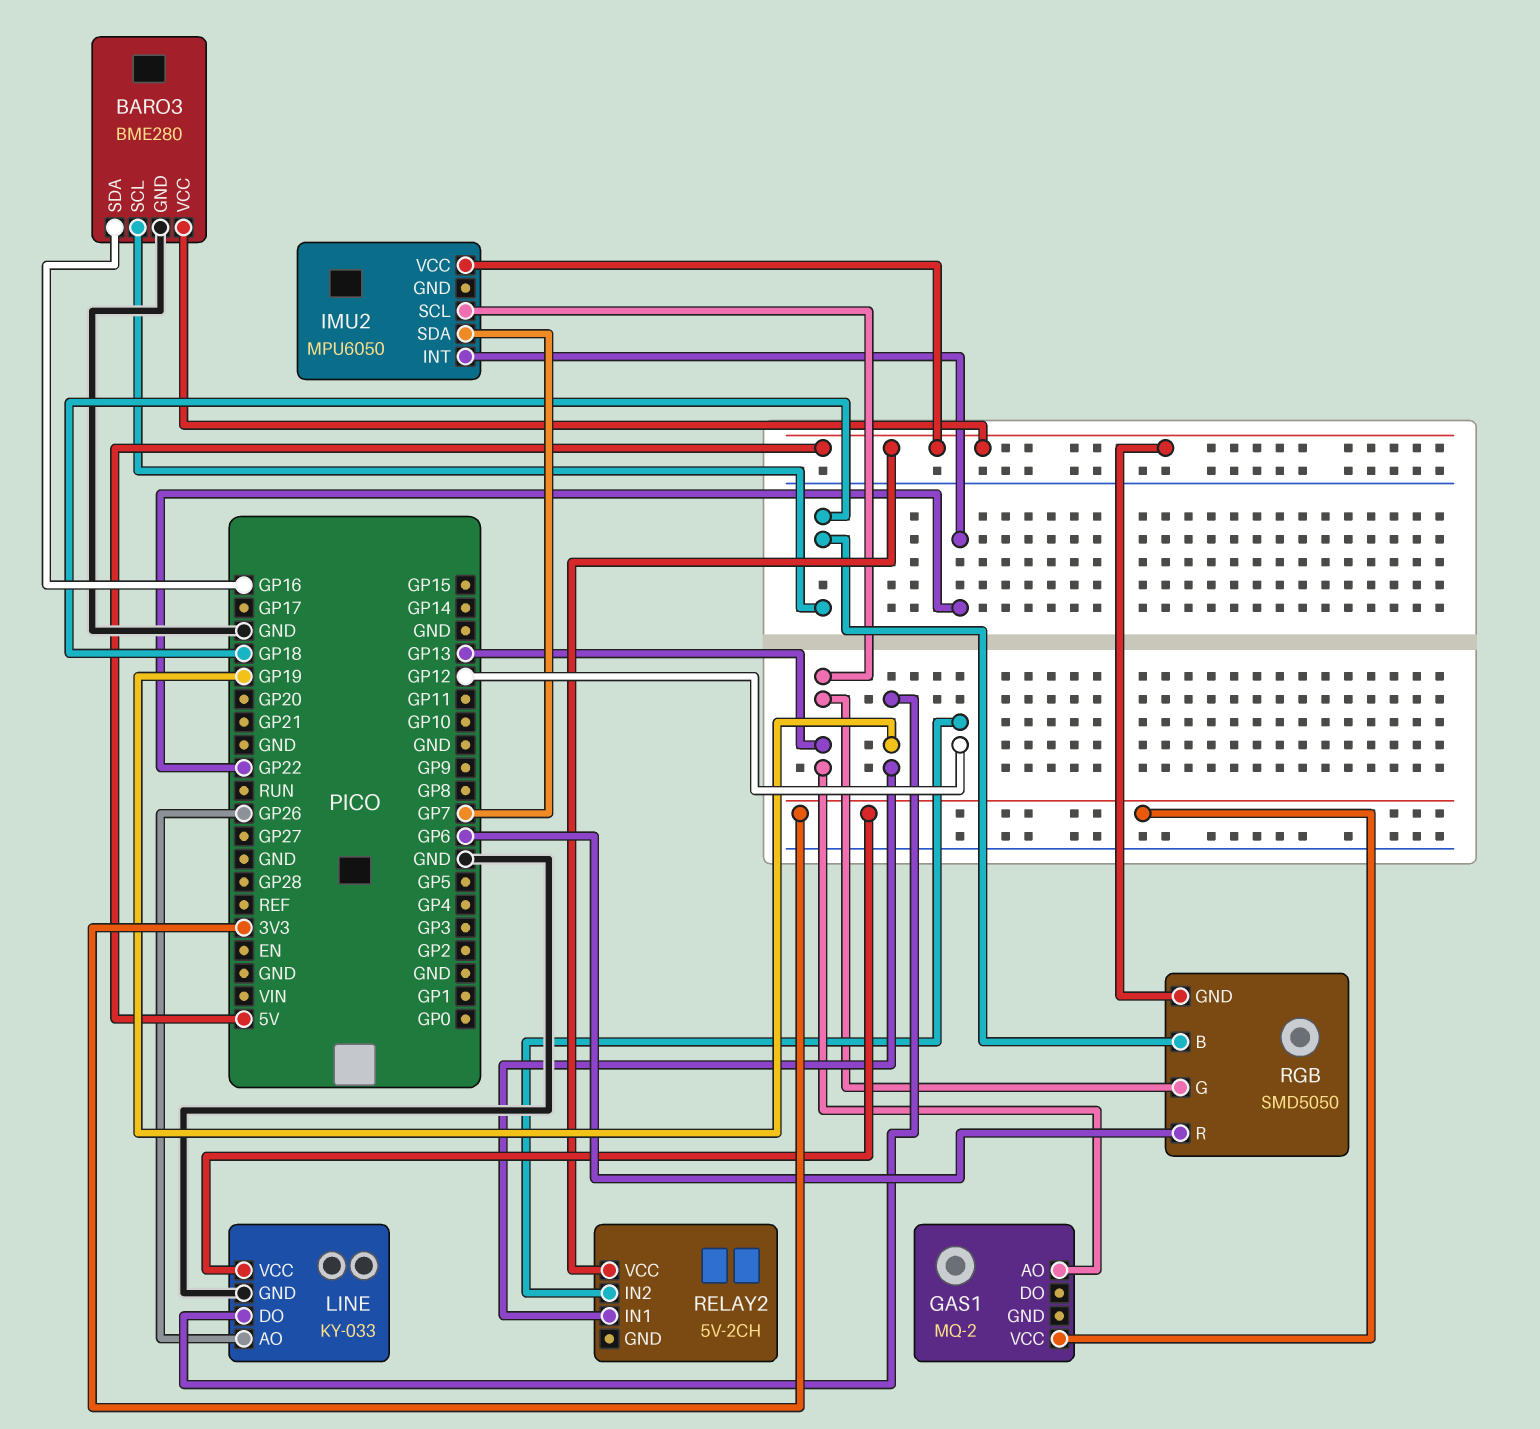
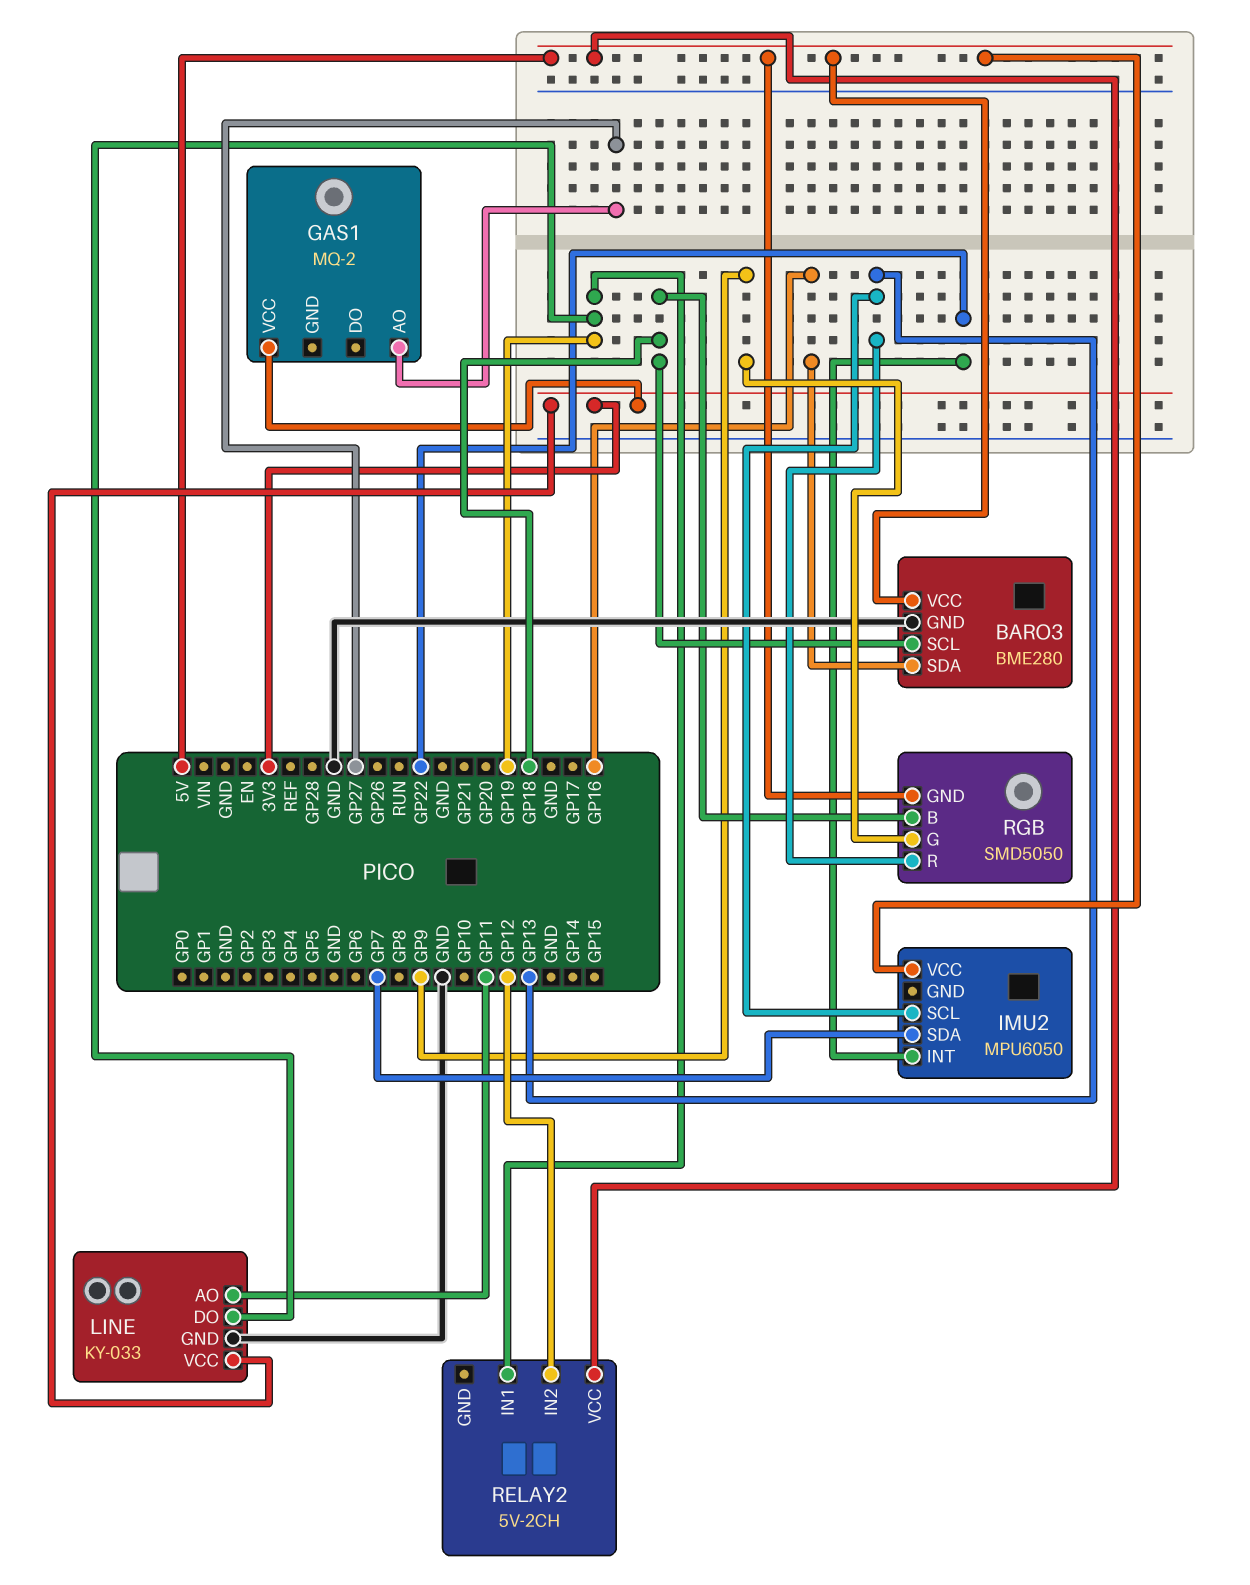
GAS1 pin AO: GP13 -> GP27
LINE pin AO: GP26 -> GP11
RGB pin G: GP13 -> GP9
RGB pin R: GP6 -> GP13

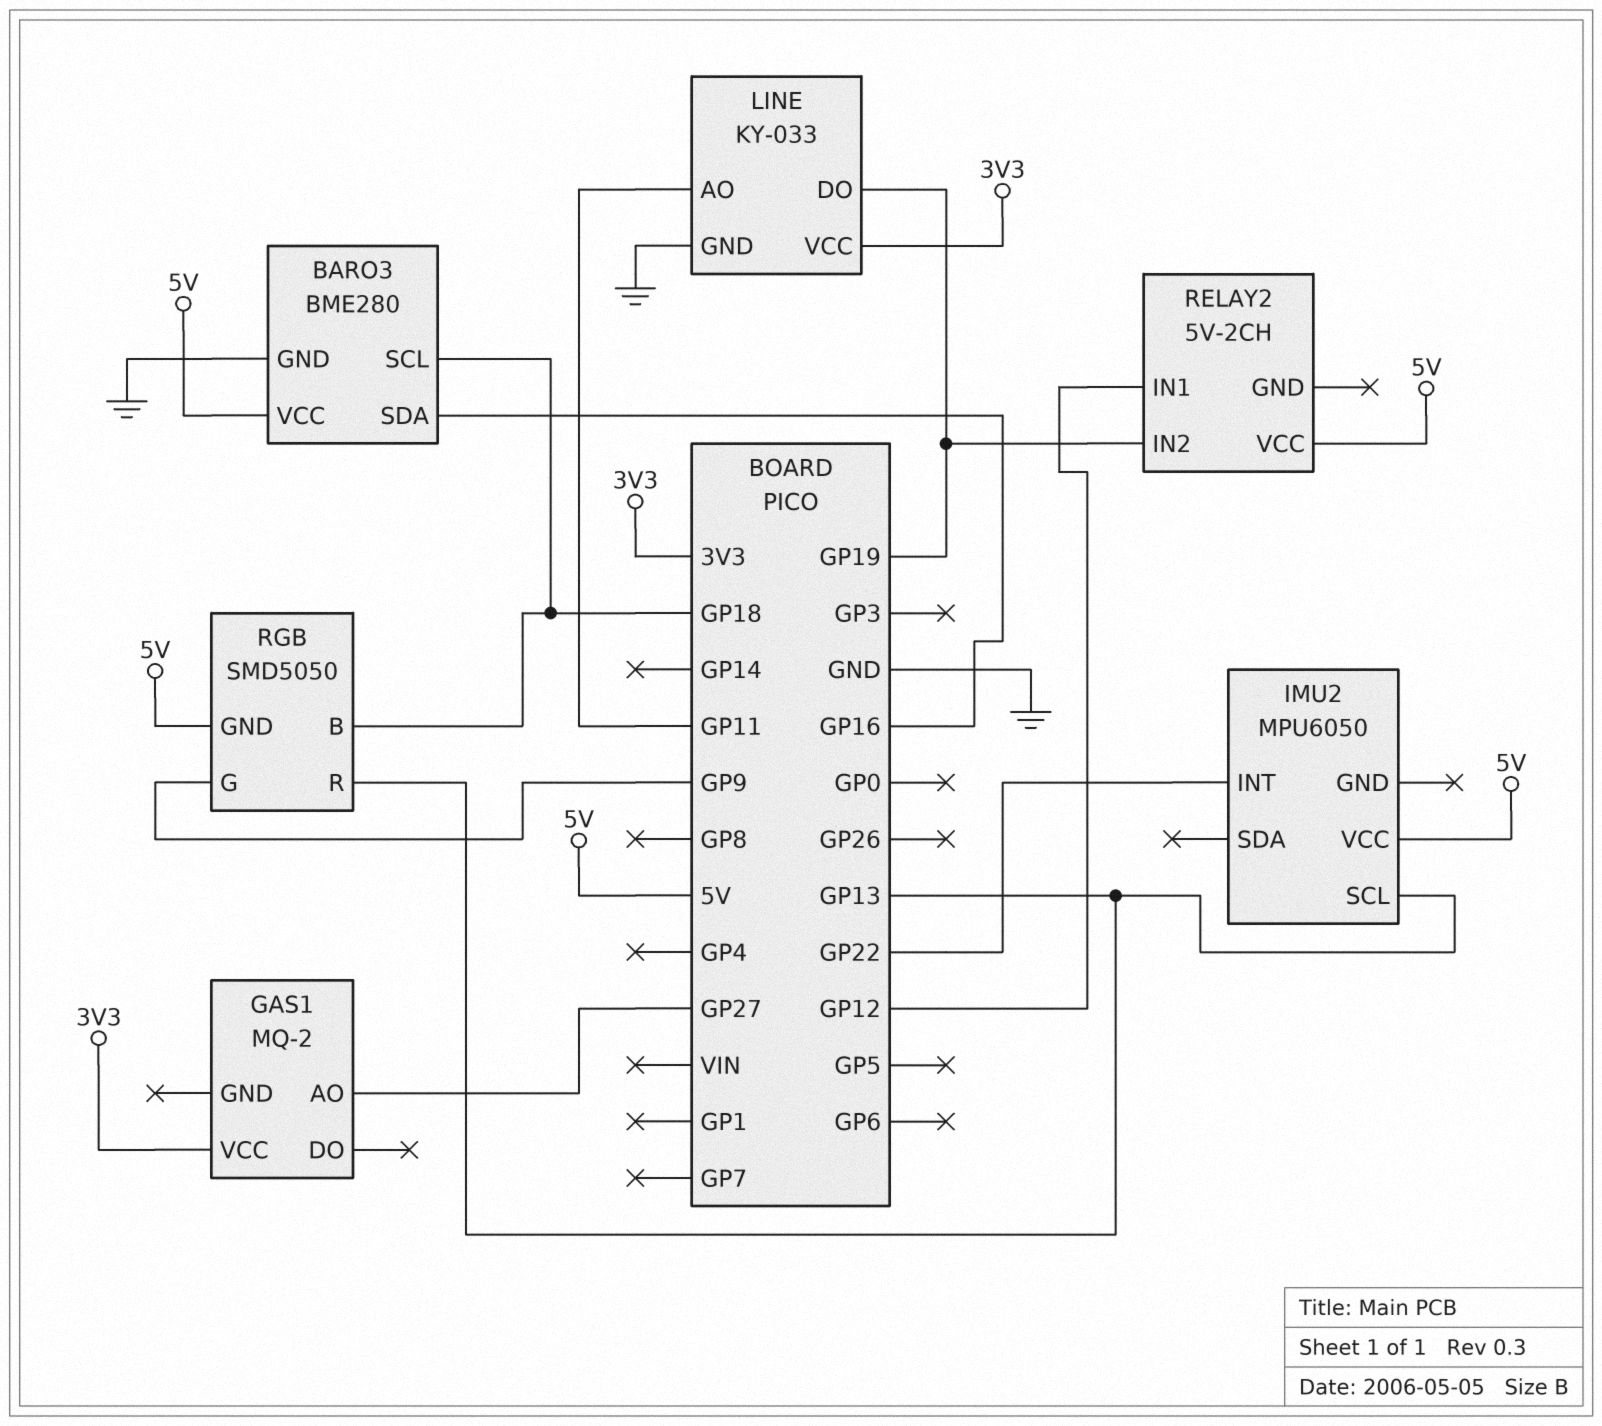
IMU2 pin SDA: GP7 -> none
RELAY2 pin IN1: GP19 -> GP12
RELAY2 pin IN2: GP12 -> GP19

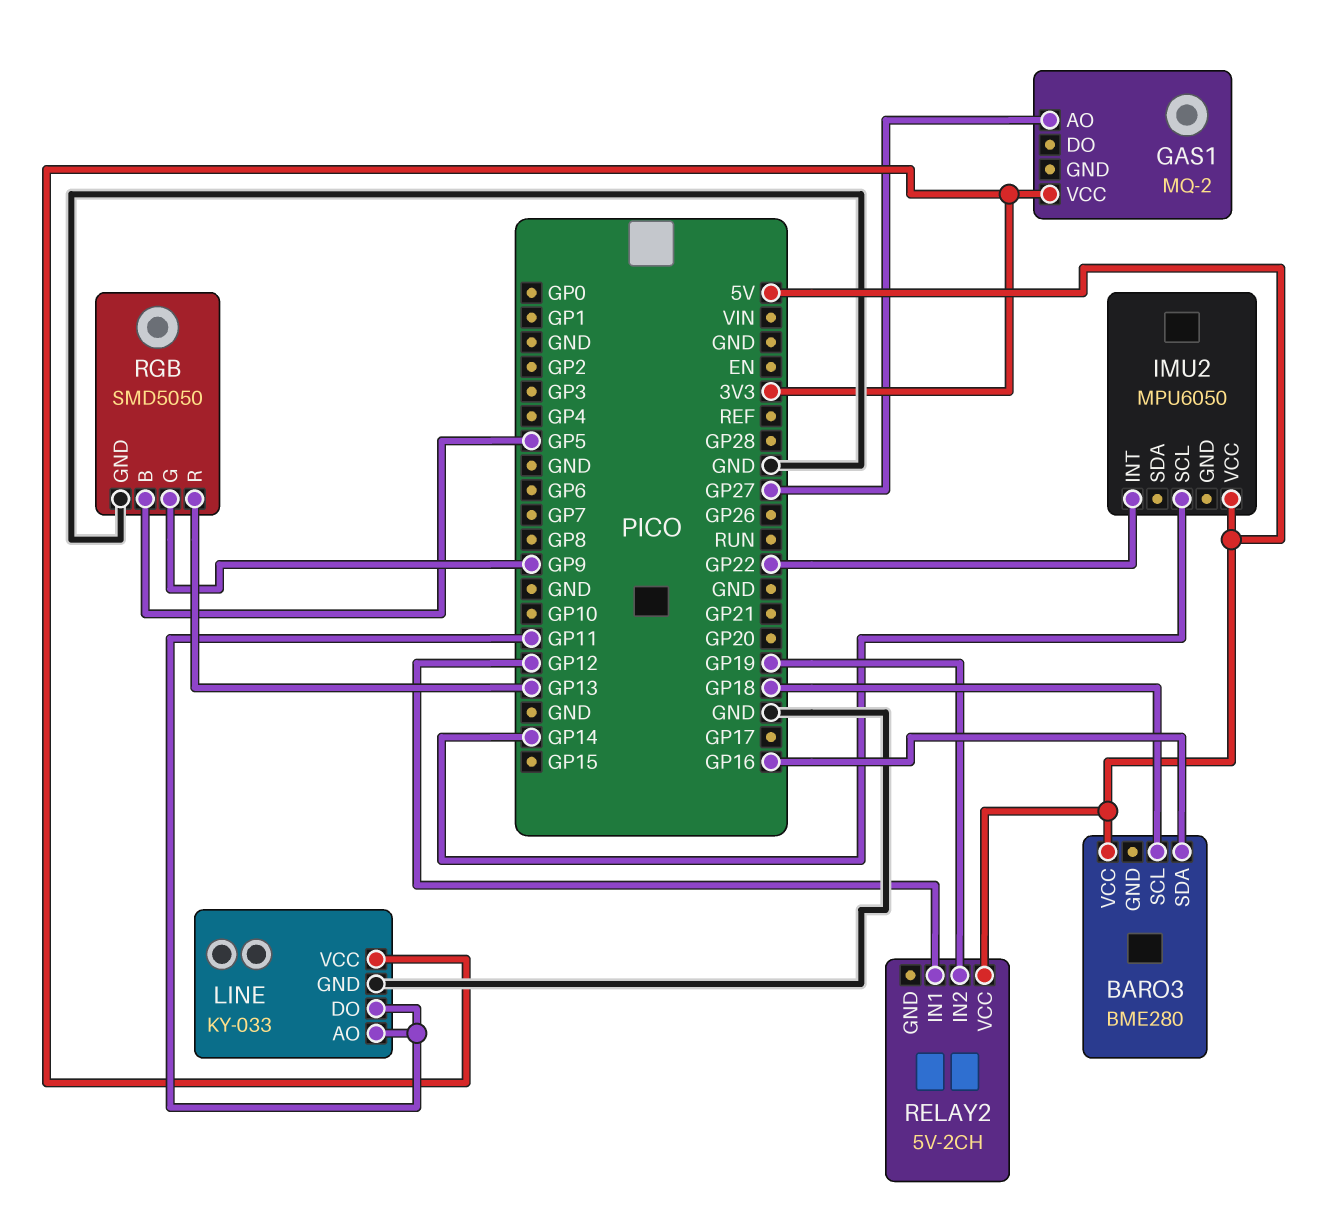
BARO3 pin GND: GND -> none
IMU2 pin SCL: GP13 -> GP14
LINE pin DO: GP19 -> GP11
RGB pin B: GP18 -> GP5
RGB pin GND: 5V -> GND

